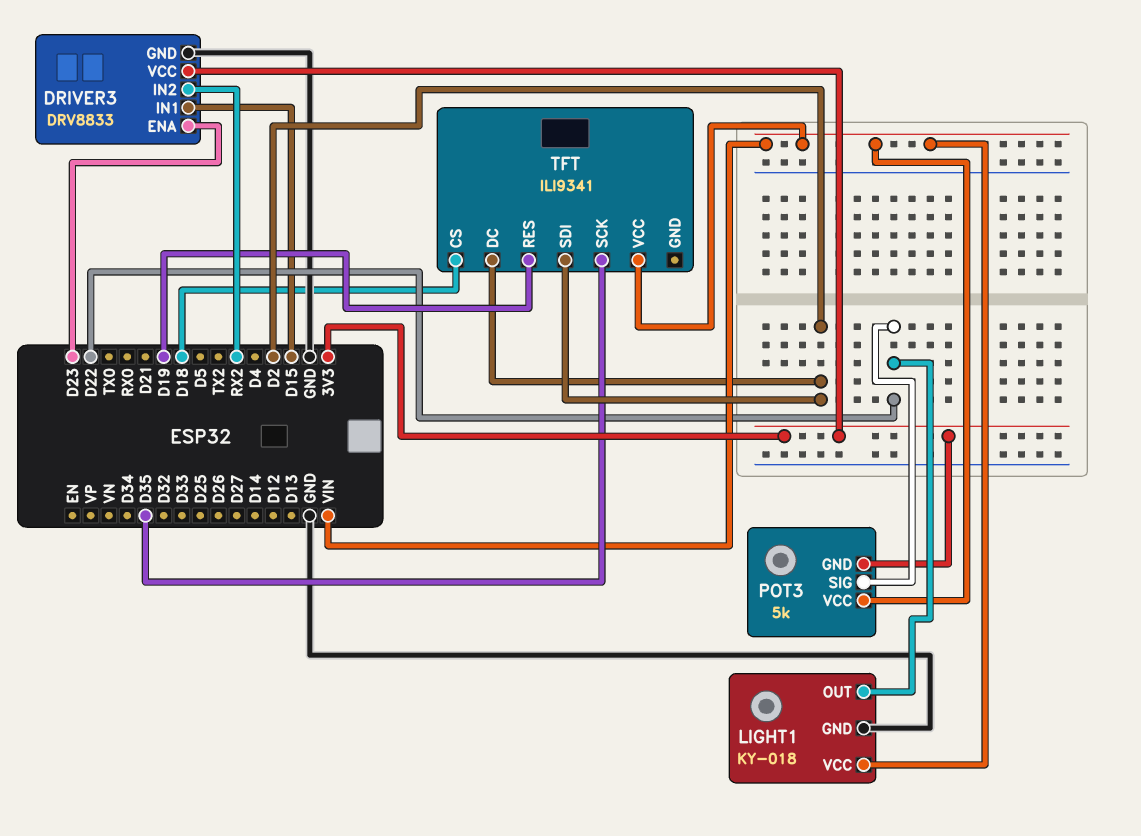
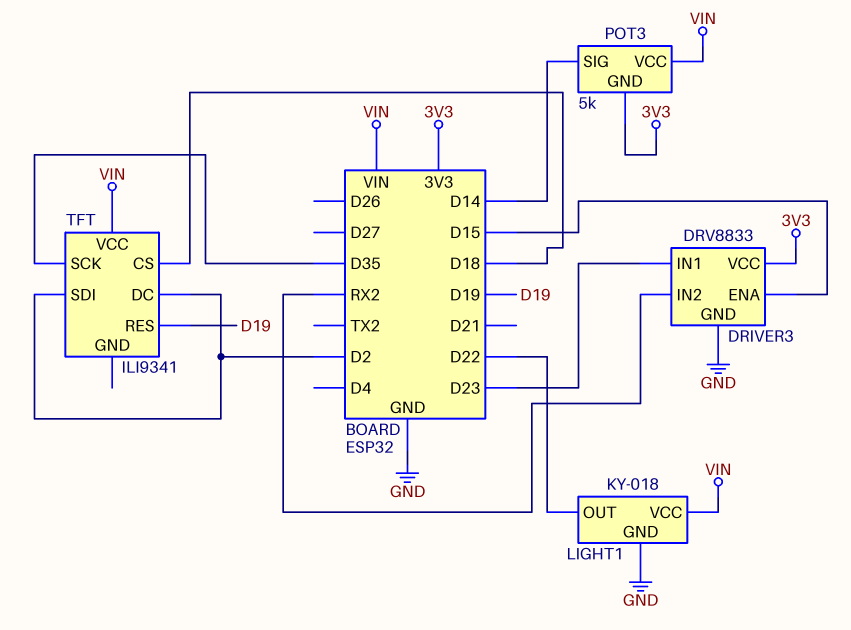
DRIVER3 pin ENA: D23 -> D15
DRIVER3 pin IN1: D15 -> D23
POT3 pin SIG: D22 -> D14

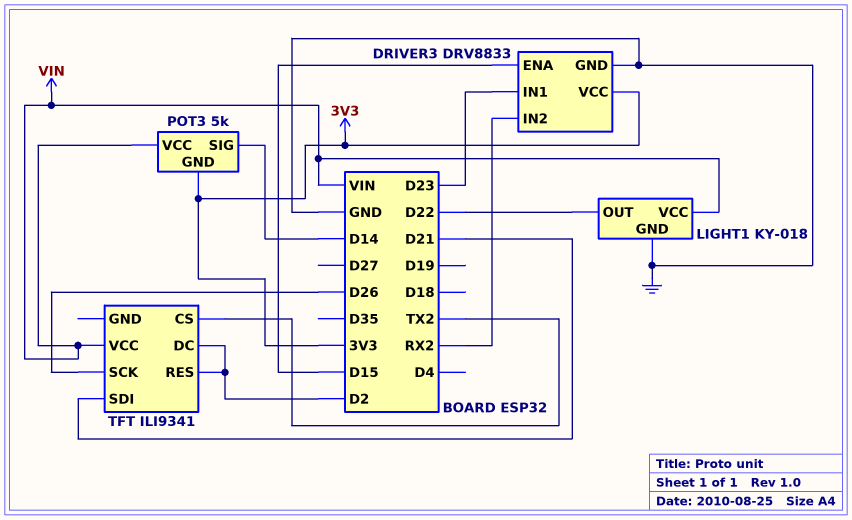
TFT pin CS: D18 -> TX2
TFT pin RES: D19 -> D2
TFT pin SCK: D35 -> D26
TFT pin SDI: D2 -> D21

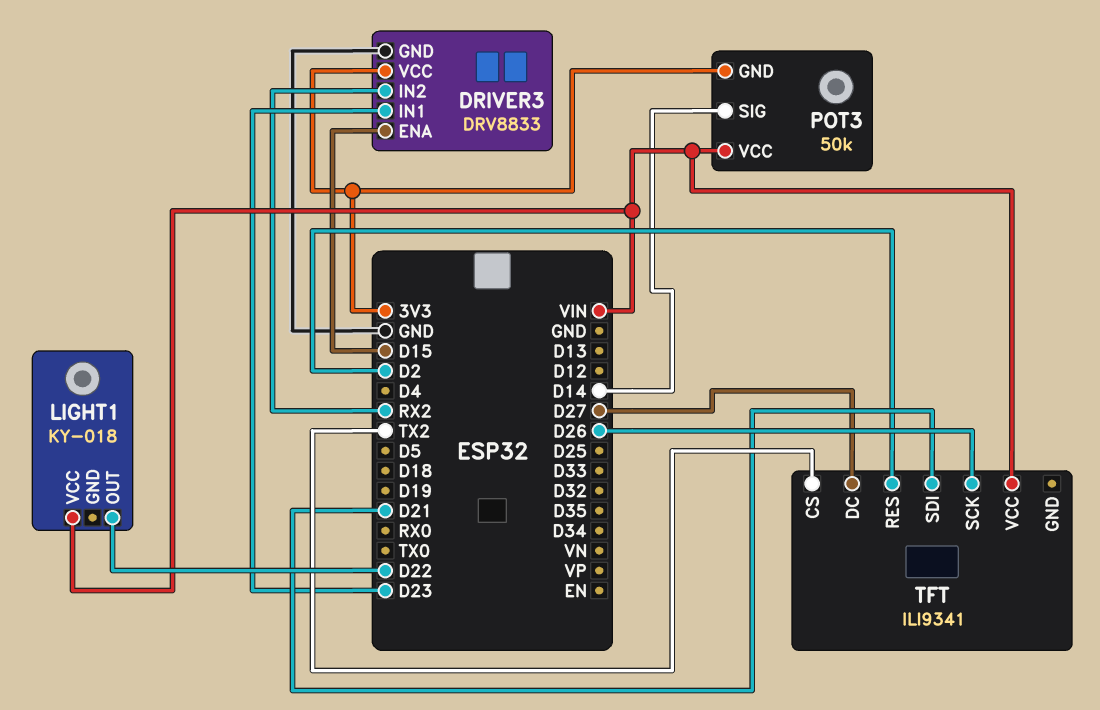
LIGHT1 pin GND: GND -> none
POT3: 5k -> 50k
TFT pin DC: D2 -> D27

